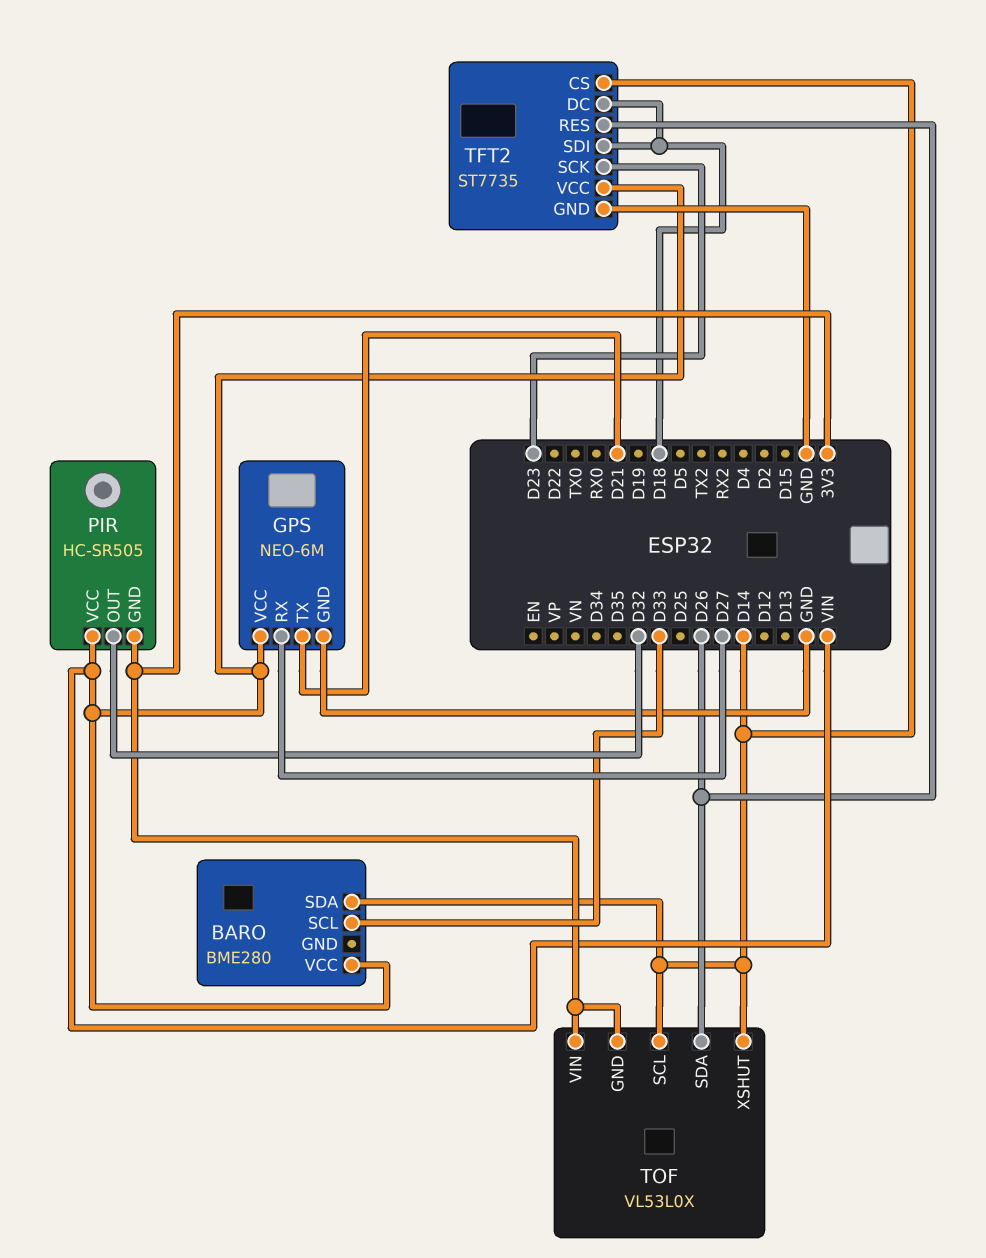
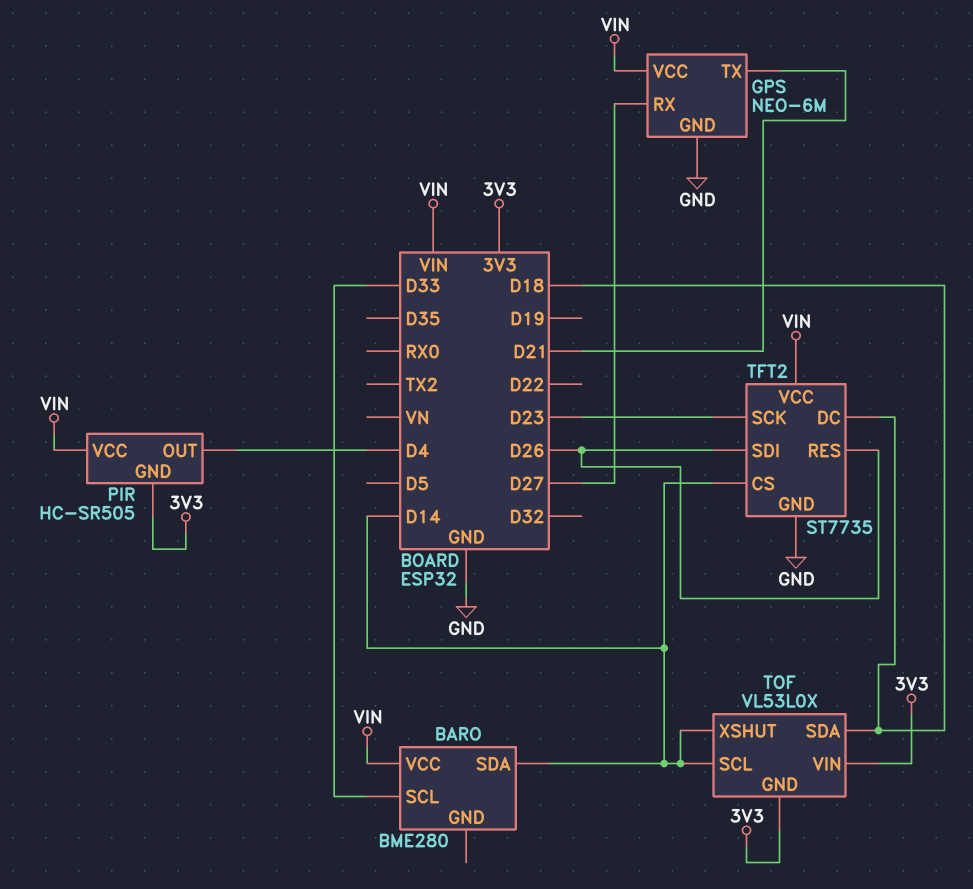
PIR pin OUT: D32 -> D4
TFT2 pin SDI: D18 -> D26
TOF pin SDA: D26 -> D18

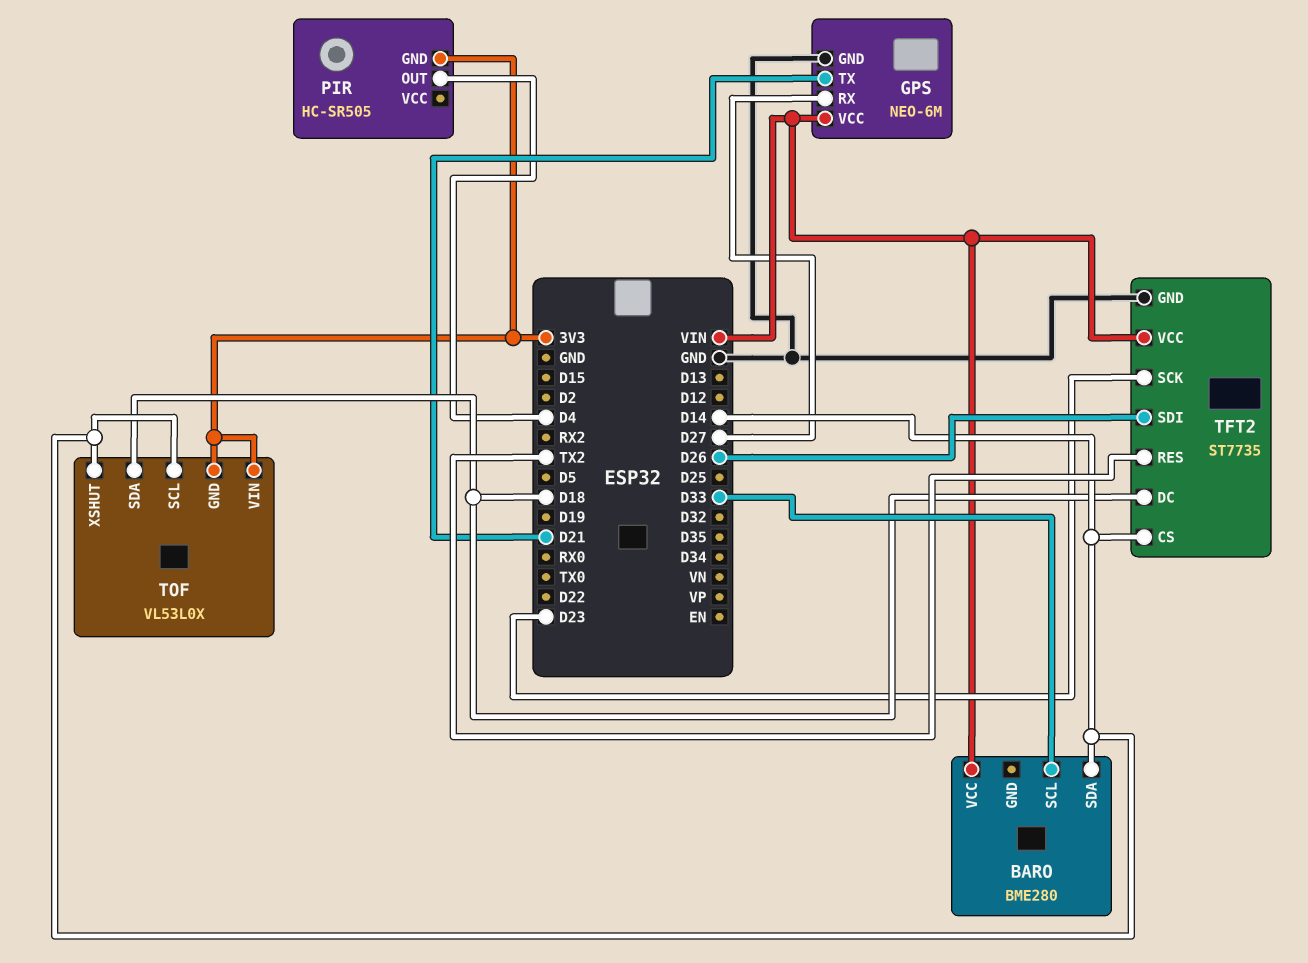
PIR pin VCC: VIN -> none
TFT2 pin RES: D26 -> TX2

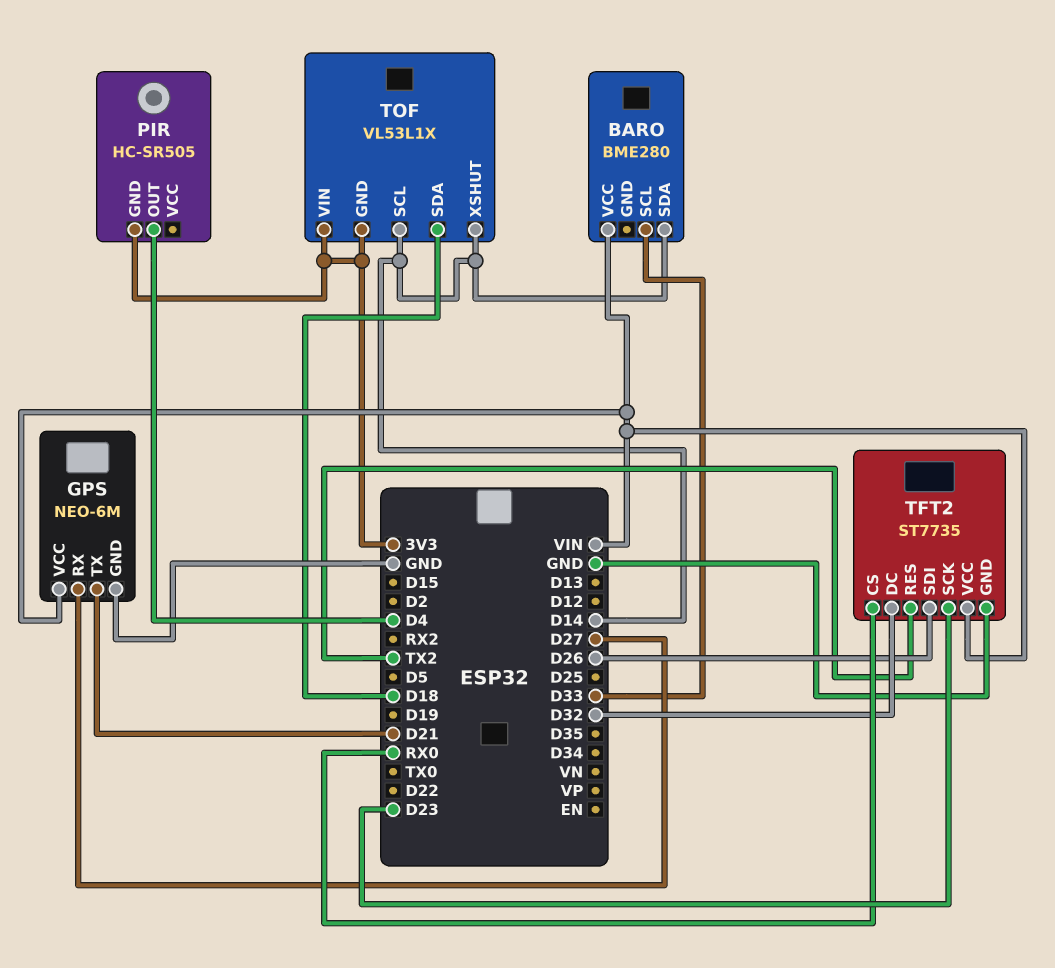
TFT2 pin CS: D14 -> RX0
TFT2 pin DC: D18 -> D32
TOF: VL53L0X -> VL53L1X

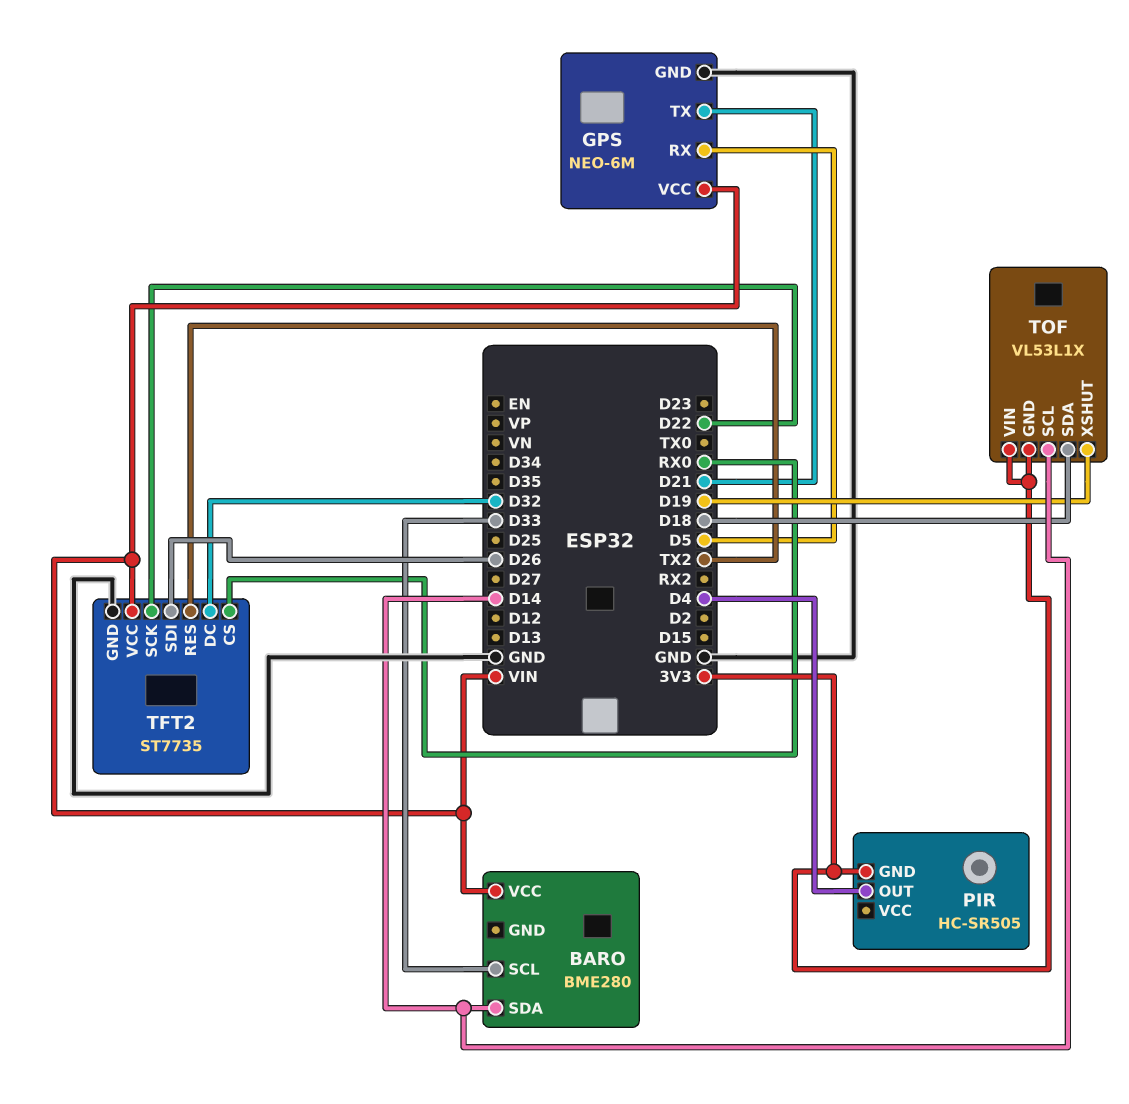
GPS pin RX: D27 -> D5
TFT2 pin SCK: D23 -> D22
TOF pin XSHUT: D14 -> D19

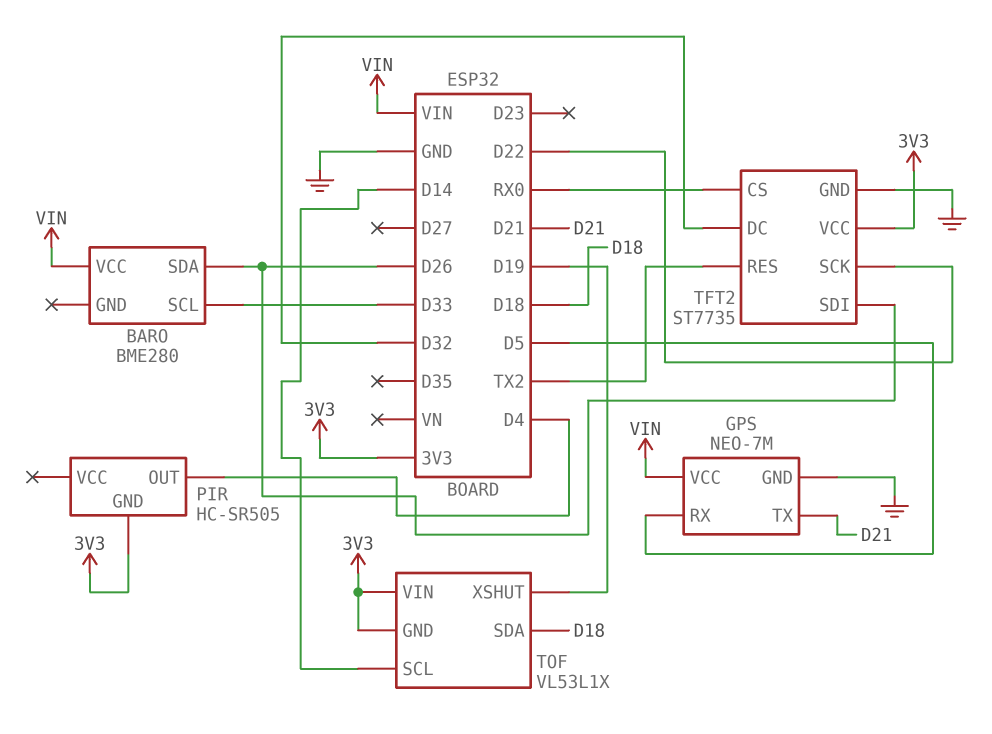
BARO pin SDA: D14 -> D26
GPS: NEO-6M -> NEO-7M
TFT2 pin VCC: VIN -> 3V3

